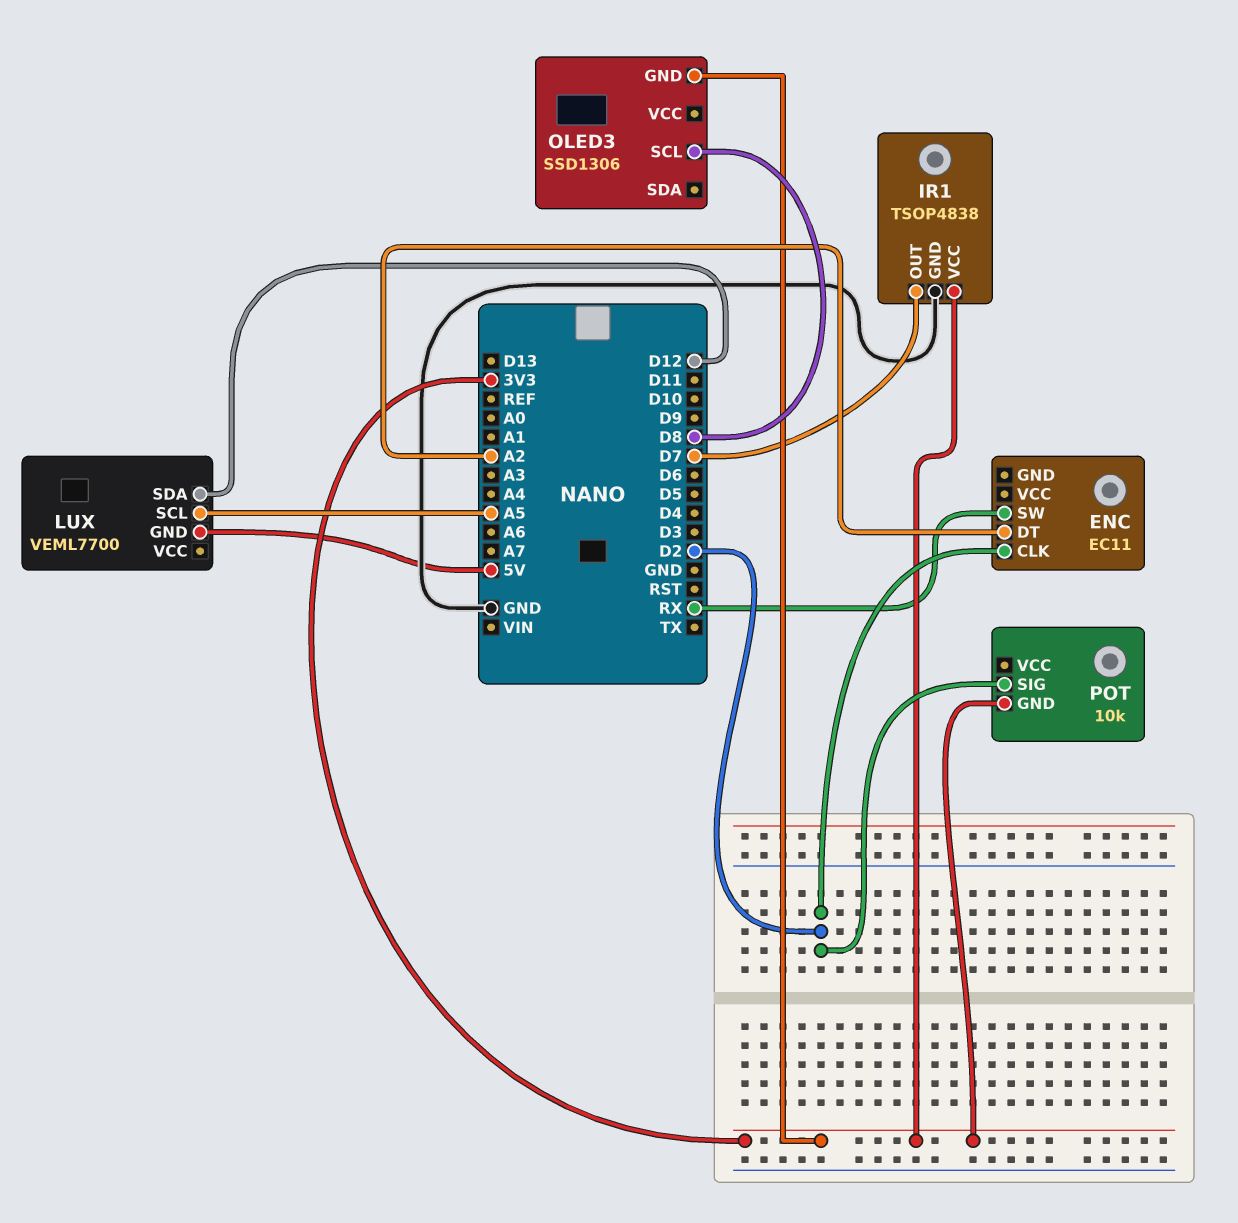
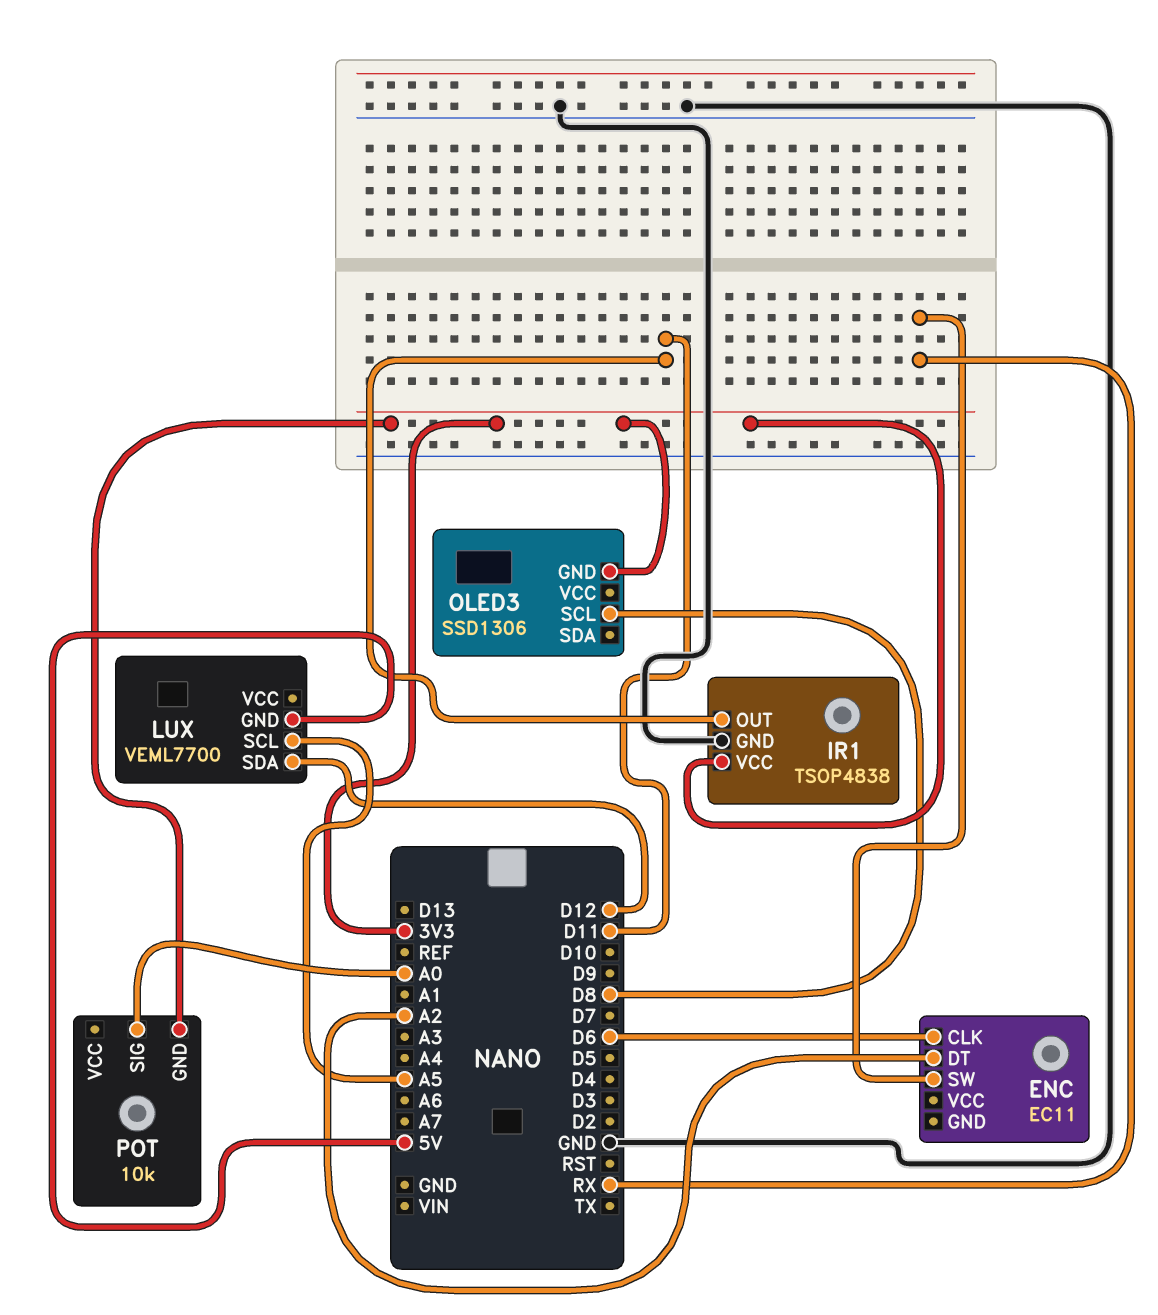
ENC pin CLK: D2 -> D6
IR1 pin OUT: D7 -> D11
POT pin SIG: D2 -> A0

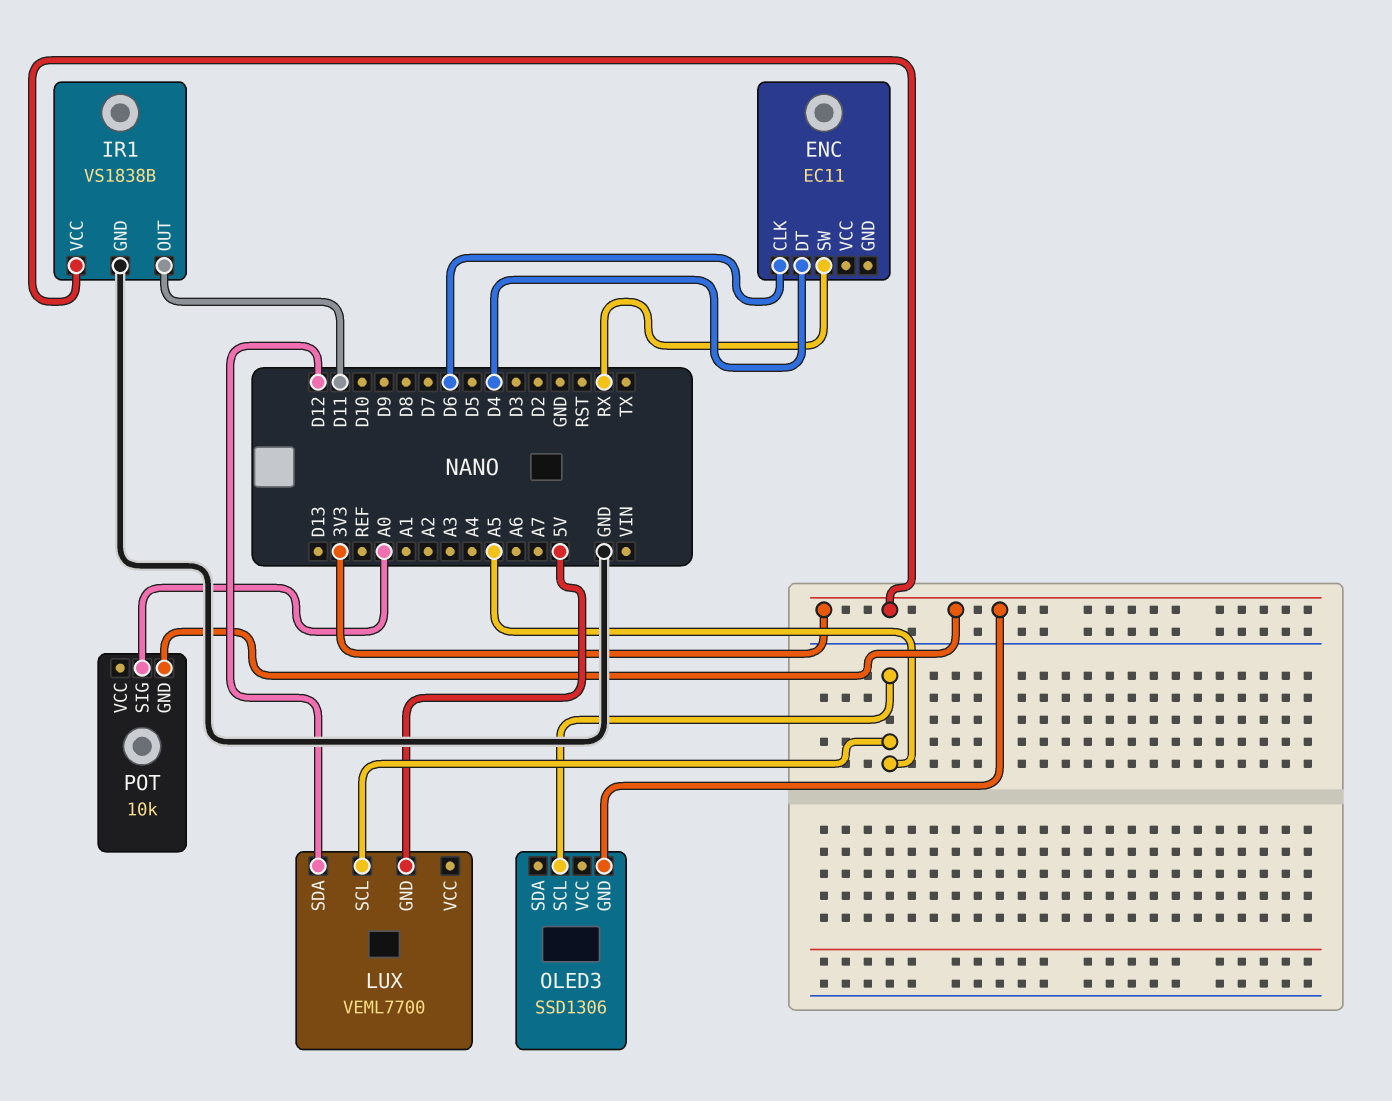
ENC pin DT: A2 -> D4
IR1: TSOP4838 -> VS1838B
OLED3 pin SCL: D8 -> A5

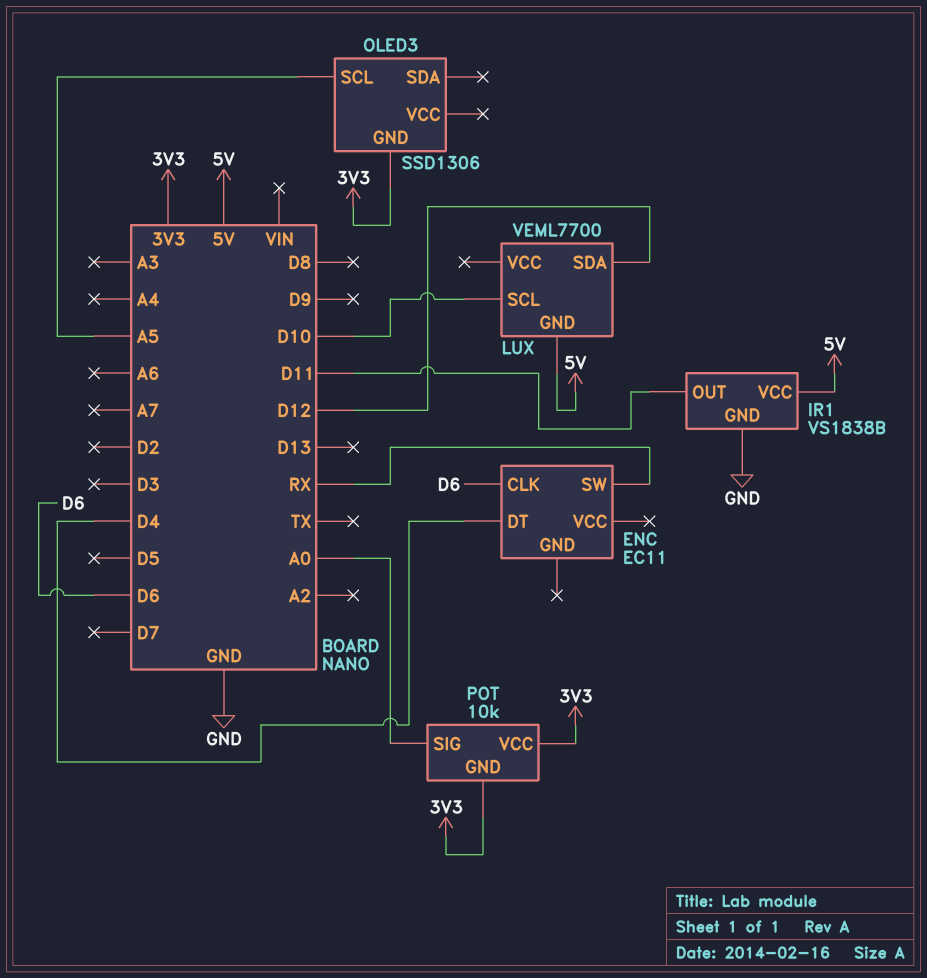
IR1 pin VCC: 3V3 -> 5V
LUX pin SCL: A5 -> D10
POT pin VCC: none -> 3V3

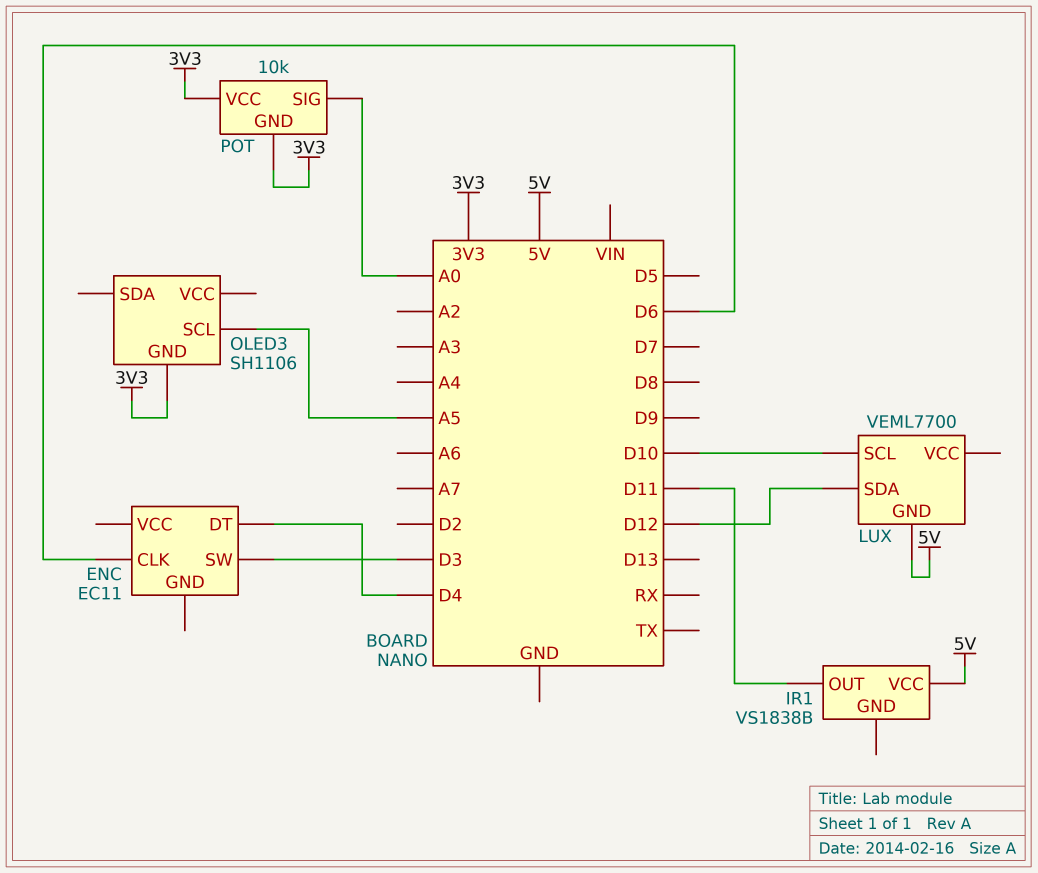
ENC pin SW: RX -> D3
IR1 pin GND: GND -> none
OLED3: SSD1306 -> SH1106

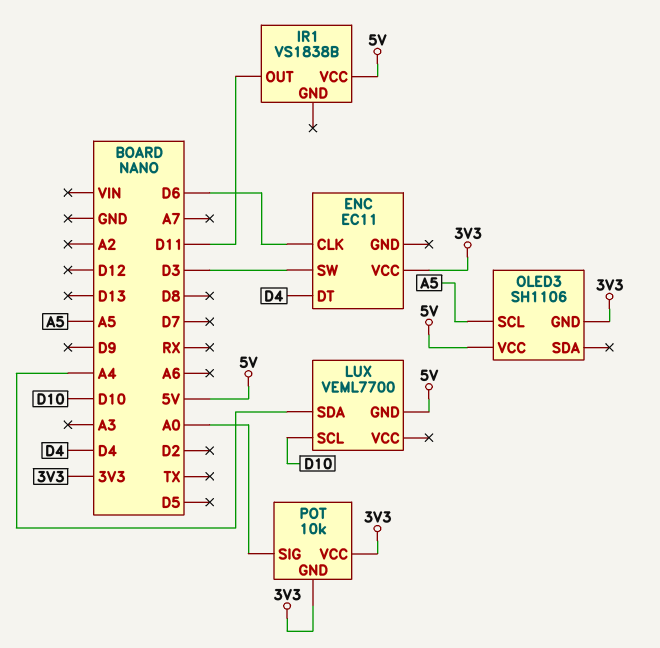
ENC pin VCC: none -> 3V3
LUX pin SDA: D12 -> A4
OLED3 pin VCC: none -> 5V

